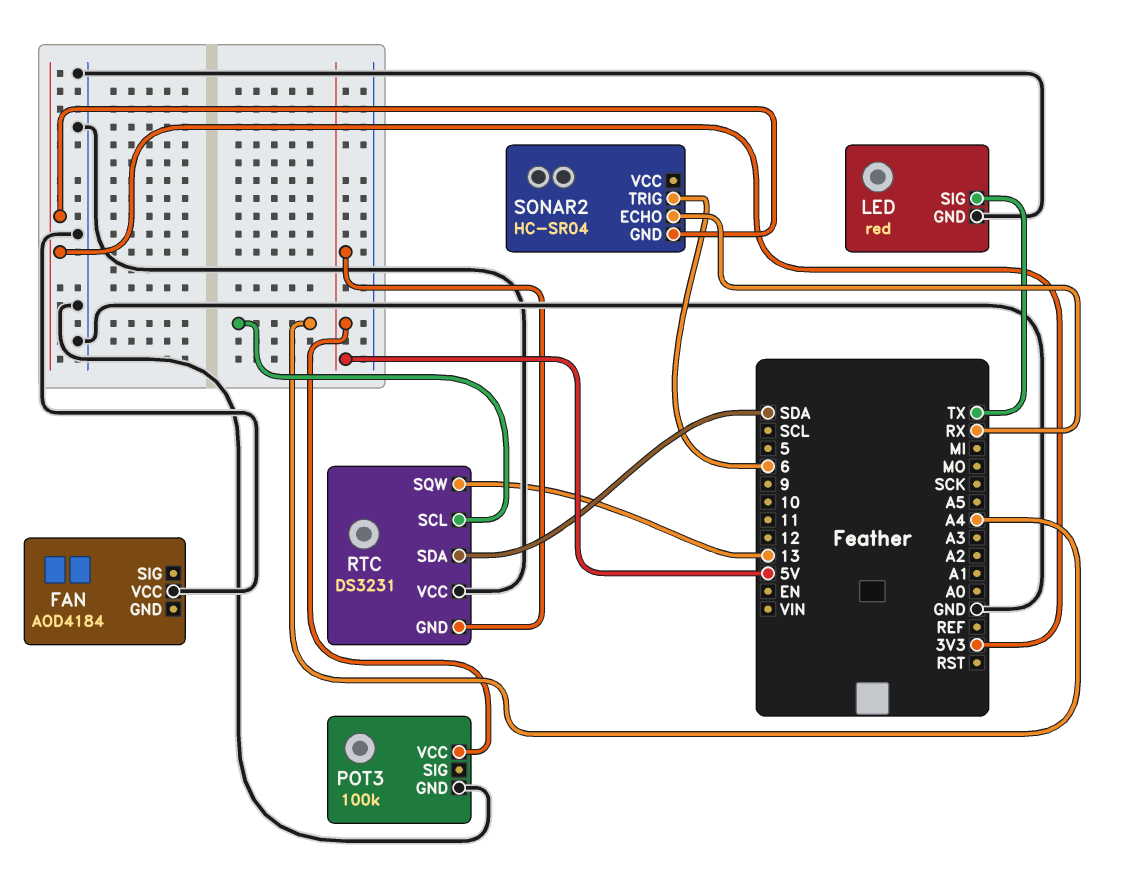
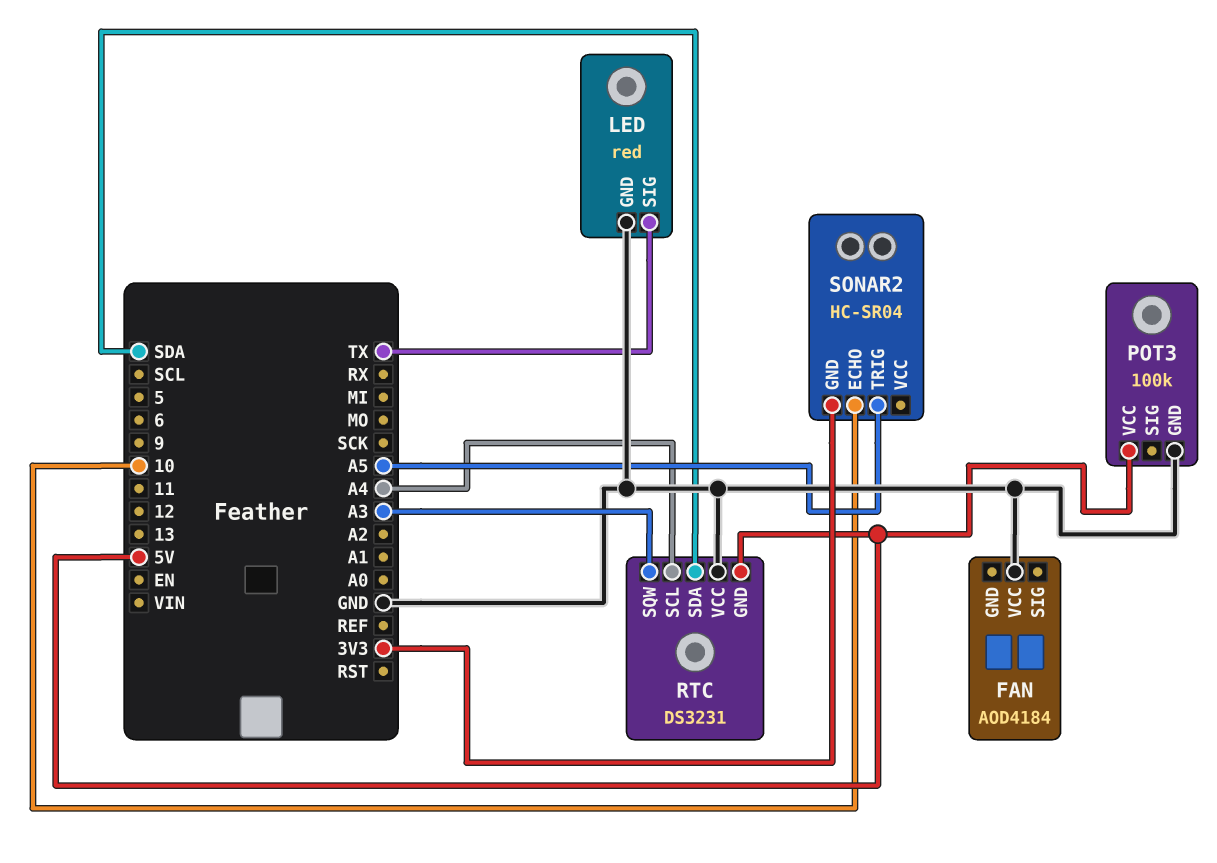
RTC pin SQW: 13 -> A3
SONAR2 pin ECHO: RX -> 10
SONAR2 pin TRIG: 6 -> A5

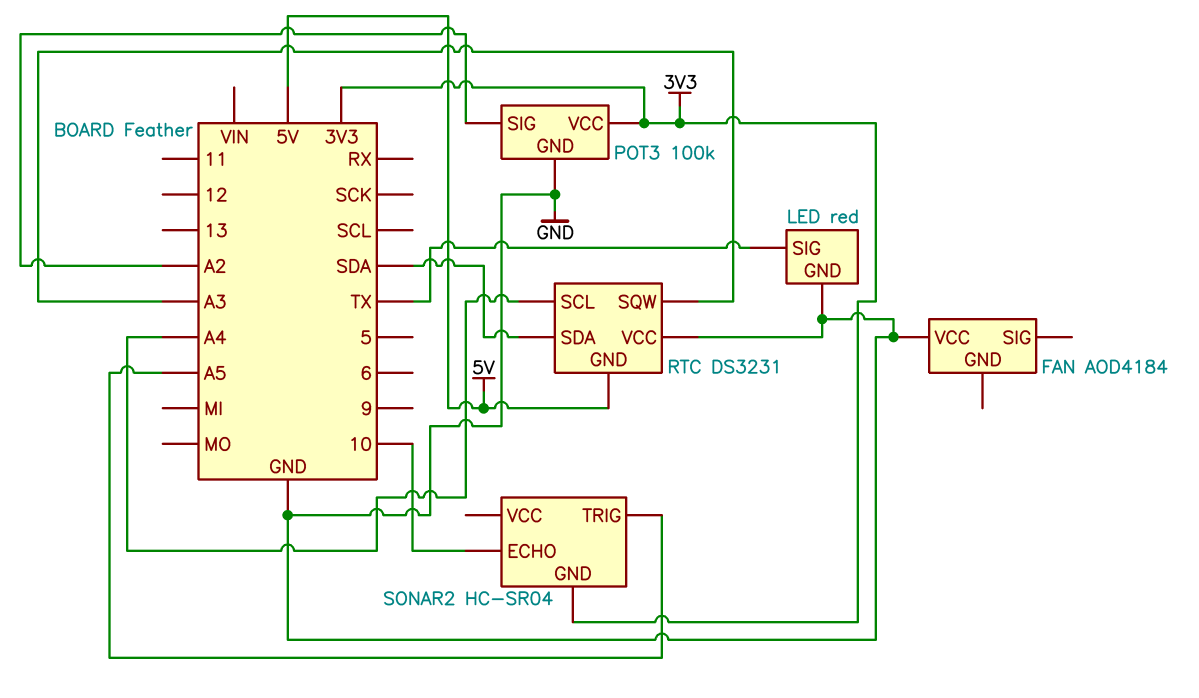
POT3 pin SIG: none -> A2
POT3 pin VCC: 5V -> 3V3

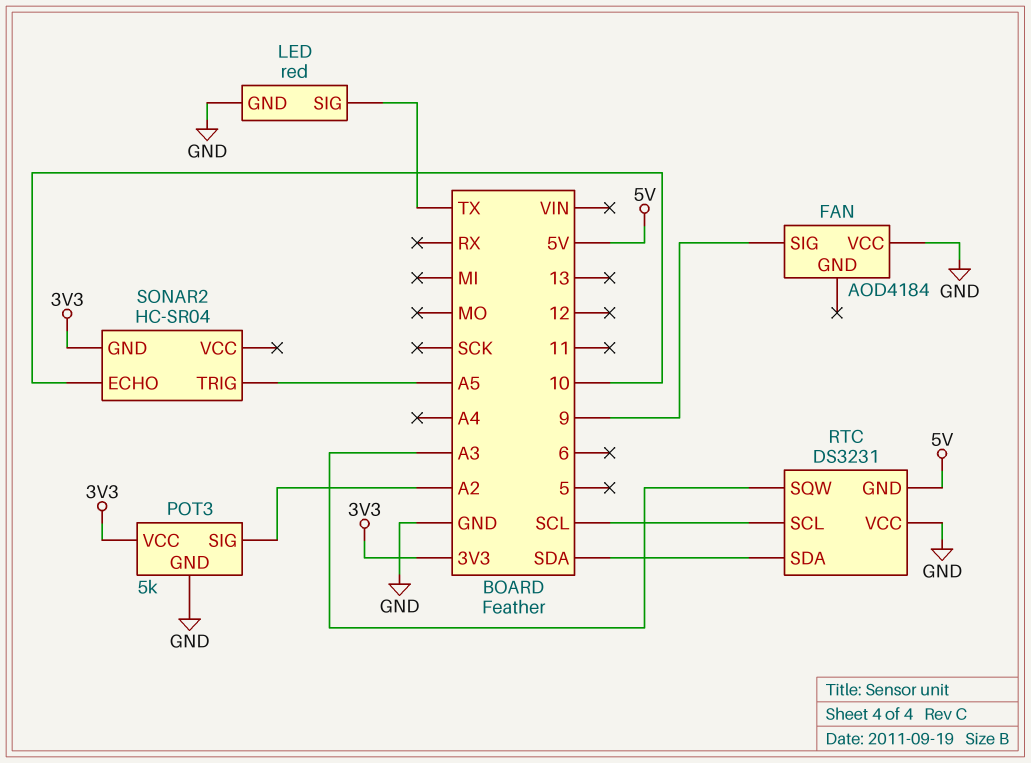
FAN pin SIG: none -> 9
POT3: 100k -> 5k
RTC pin SCL: A4 -> SCL

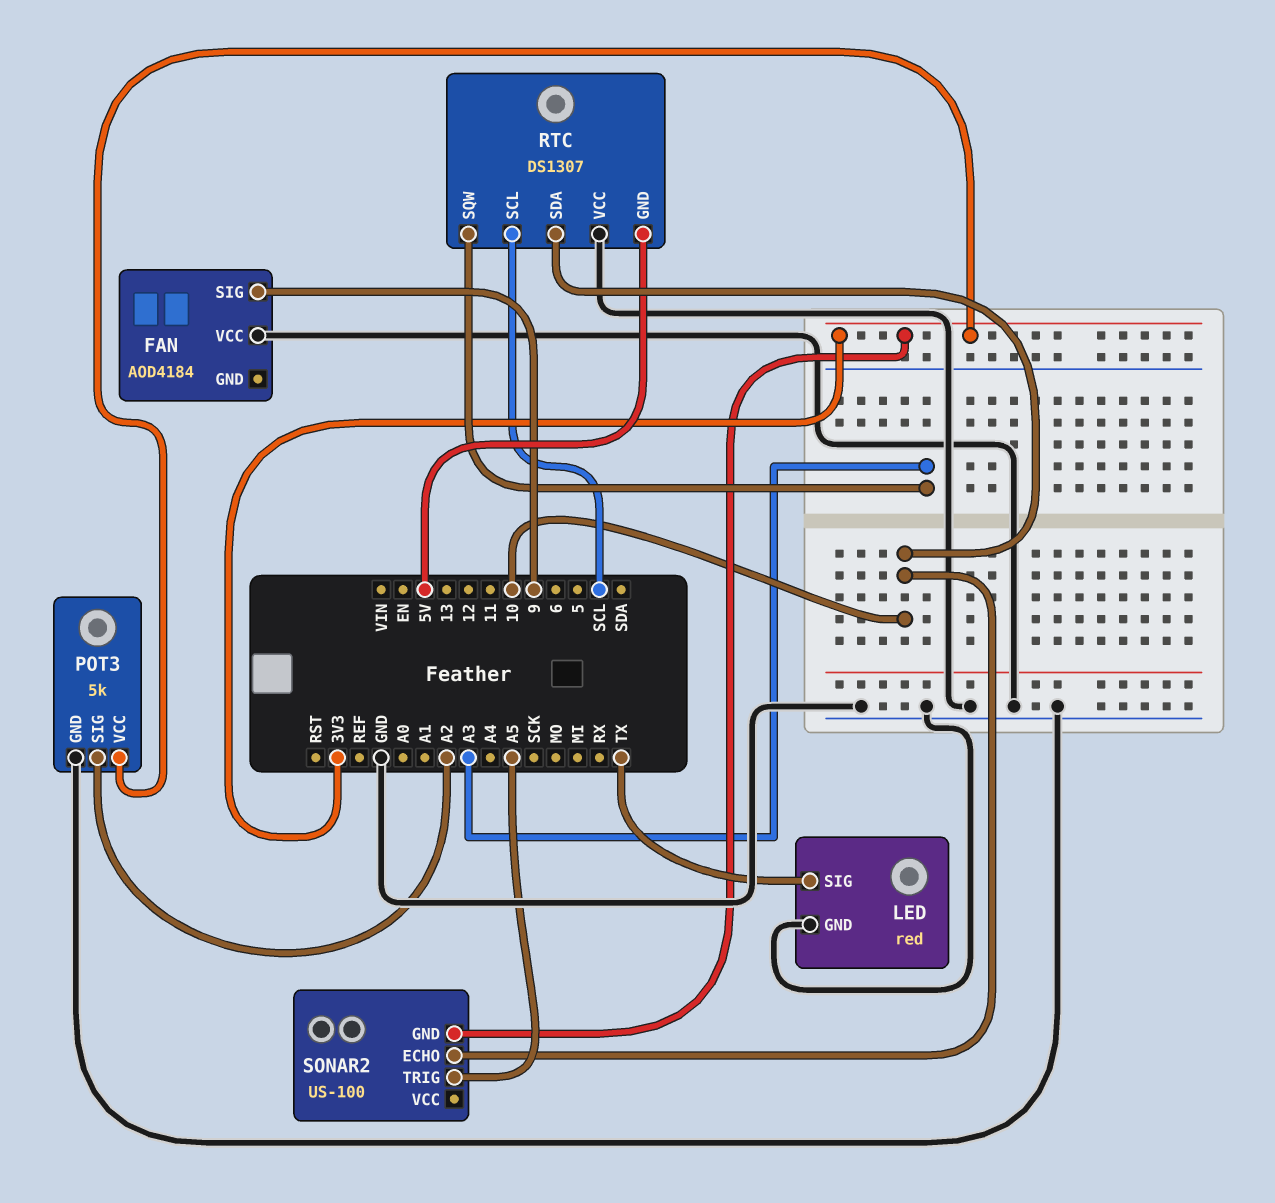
RTC: DS3231 -> DS1307
RTC pin SDA: SDA -> 10
SONAR2: HC-SR04 -> US-100

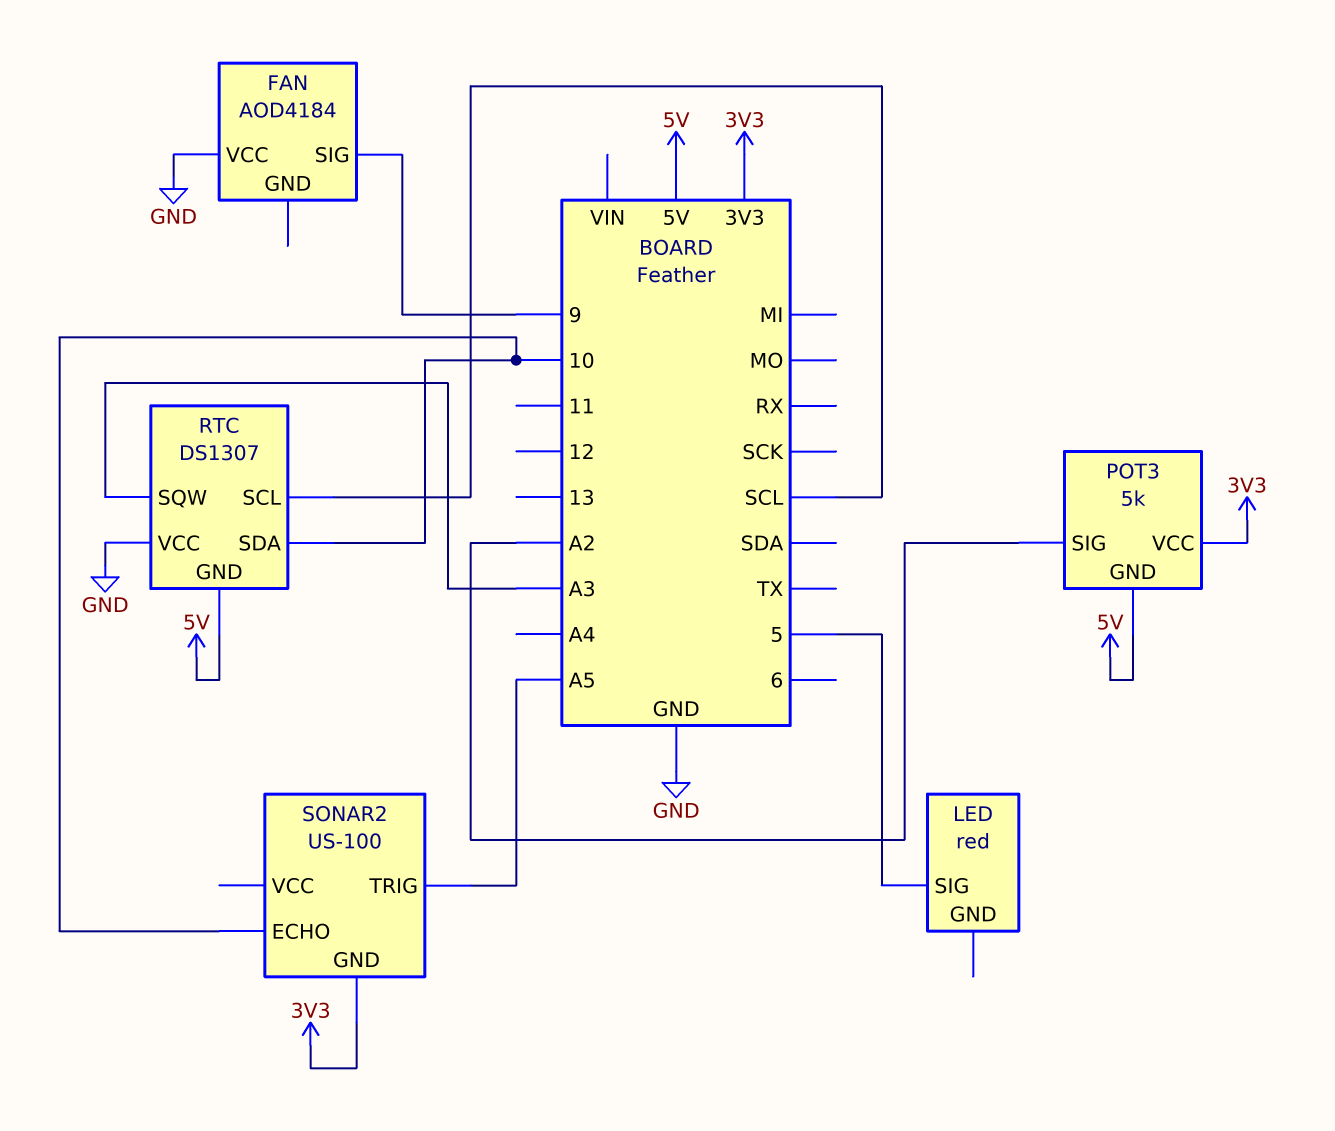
LED pin GND: GND -> none
LED pin SIG: TX -> 5
POT3 pin GND: GND -> 5V

